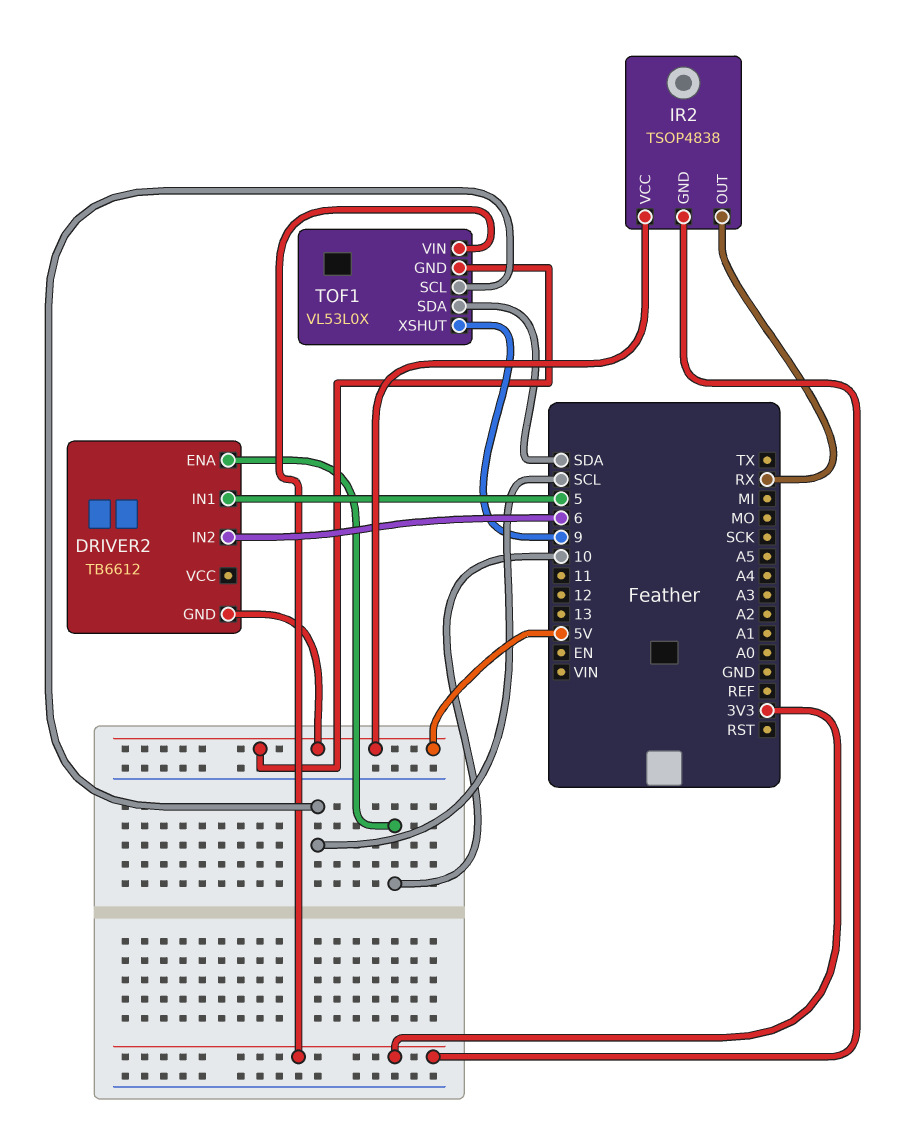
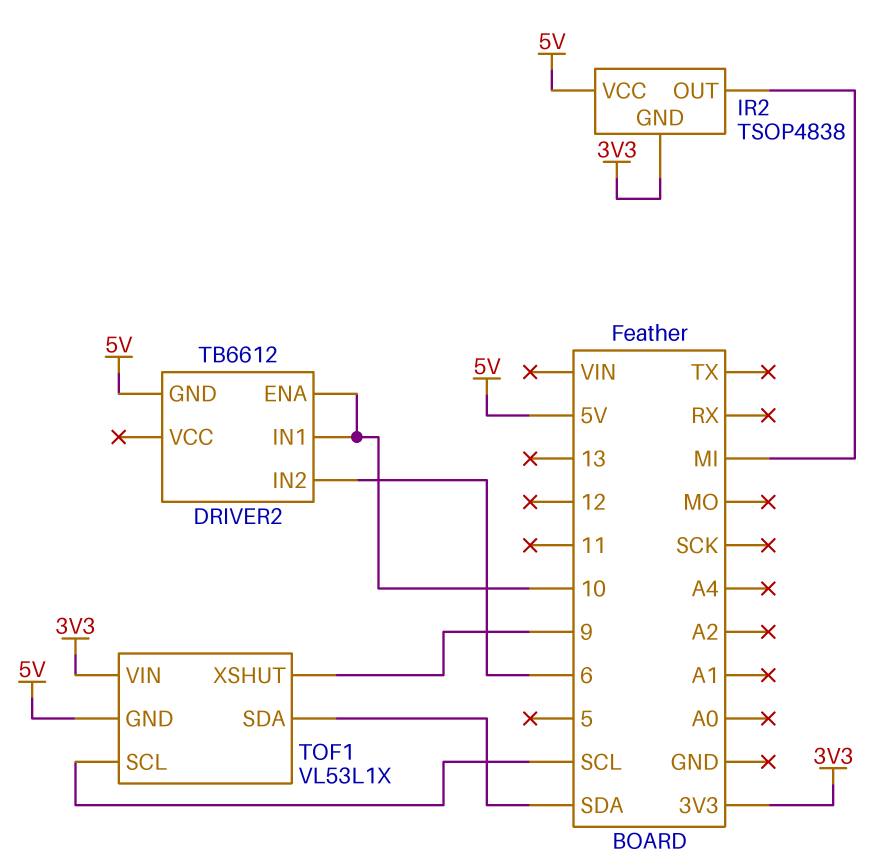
DRIVER2 pin IN1: 5 -> 10
IR2 pin OUT: RX -> MI
TOF1: VL53L0X -> VL53L1X

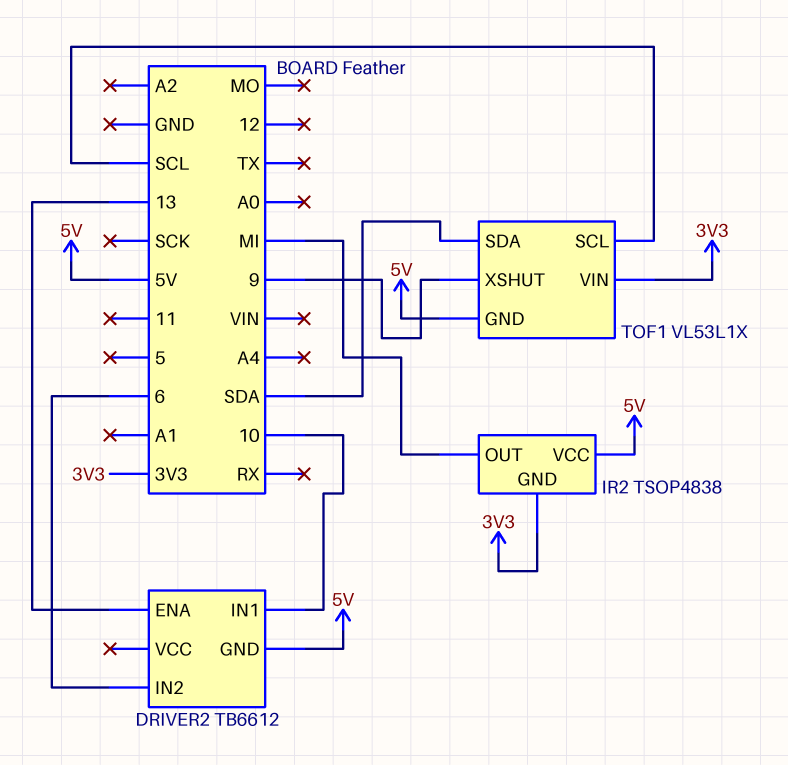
DRIVER2 pin ENA: 10 -> 13

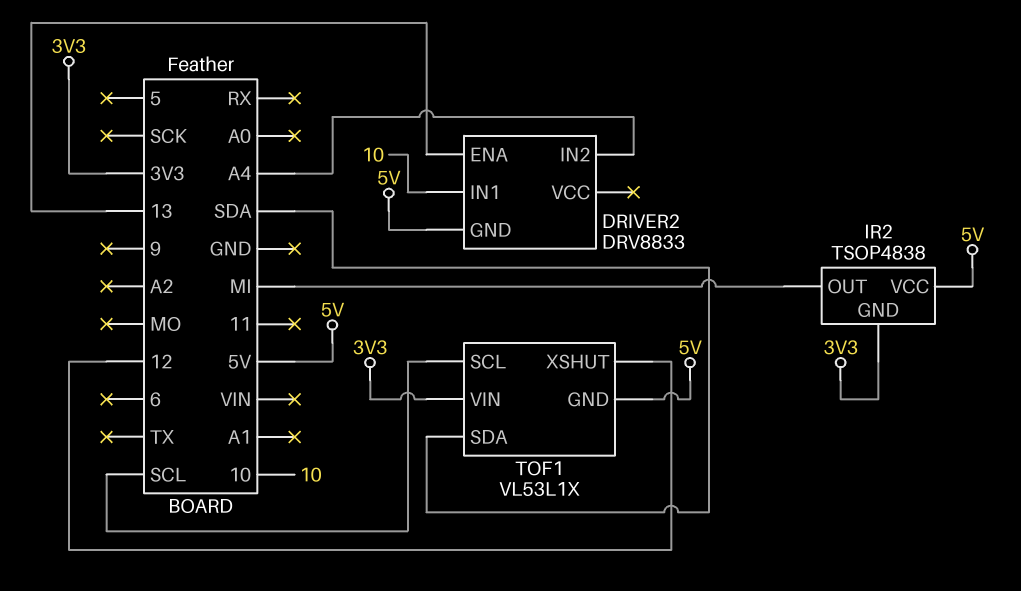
DRIVER2: TB6612 -> DRV8833
DRIVER2 pin IN2: 6 -> A4
TOF1 pin XSHUT: 9 -> 12

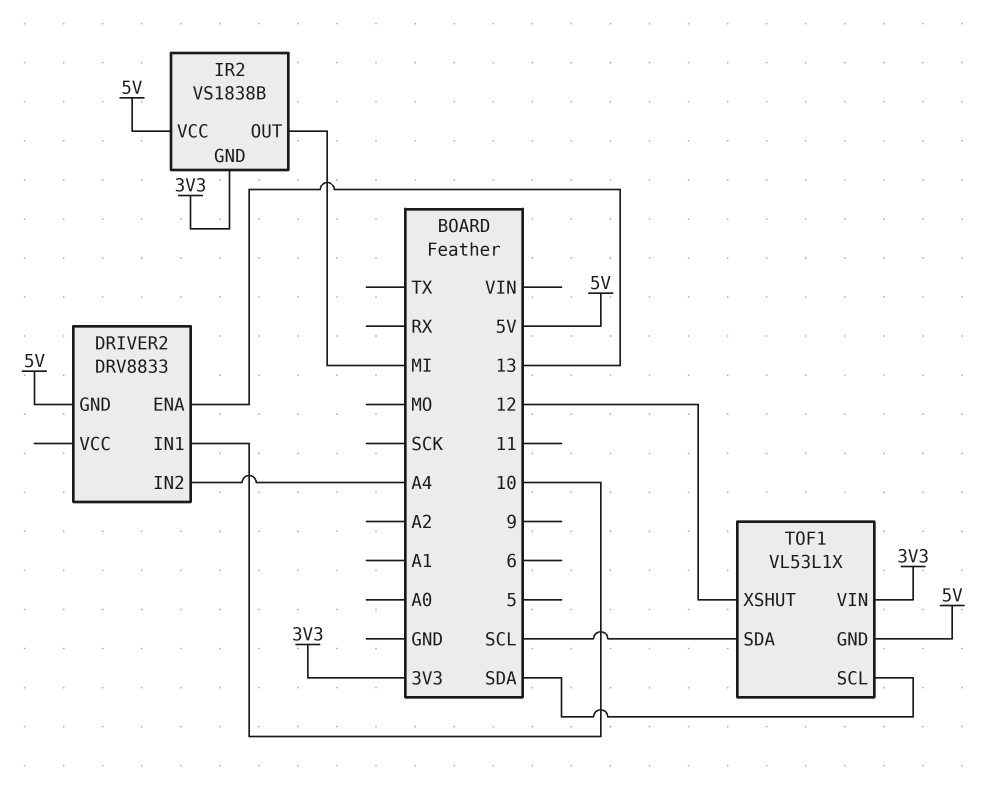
IR2: TSOP4838 -> VS1838B
TOF1 pin SCL: SCL -> SDA
TOF1 pin SDA: SDA -> SCL

